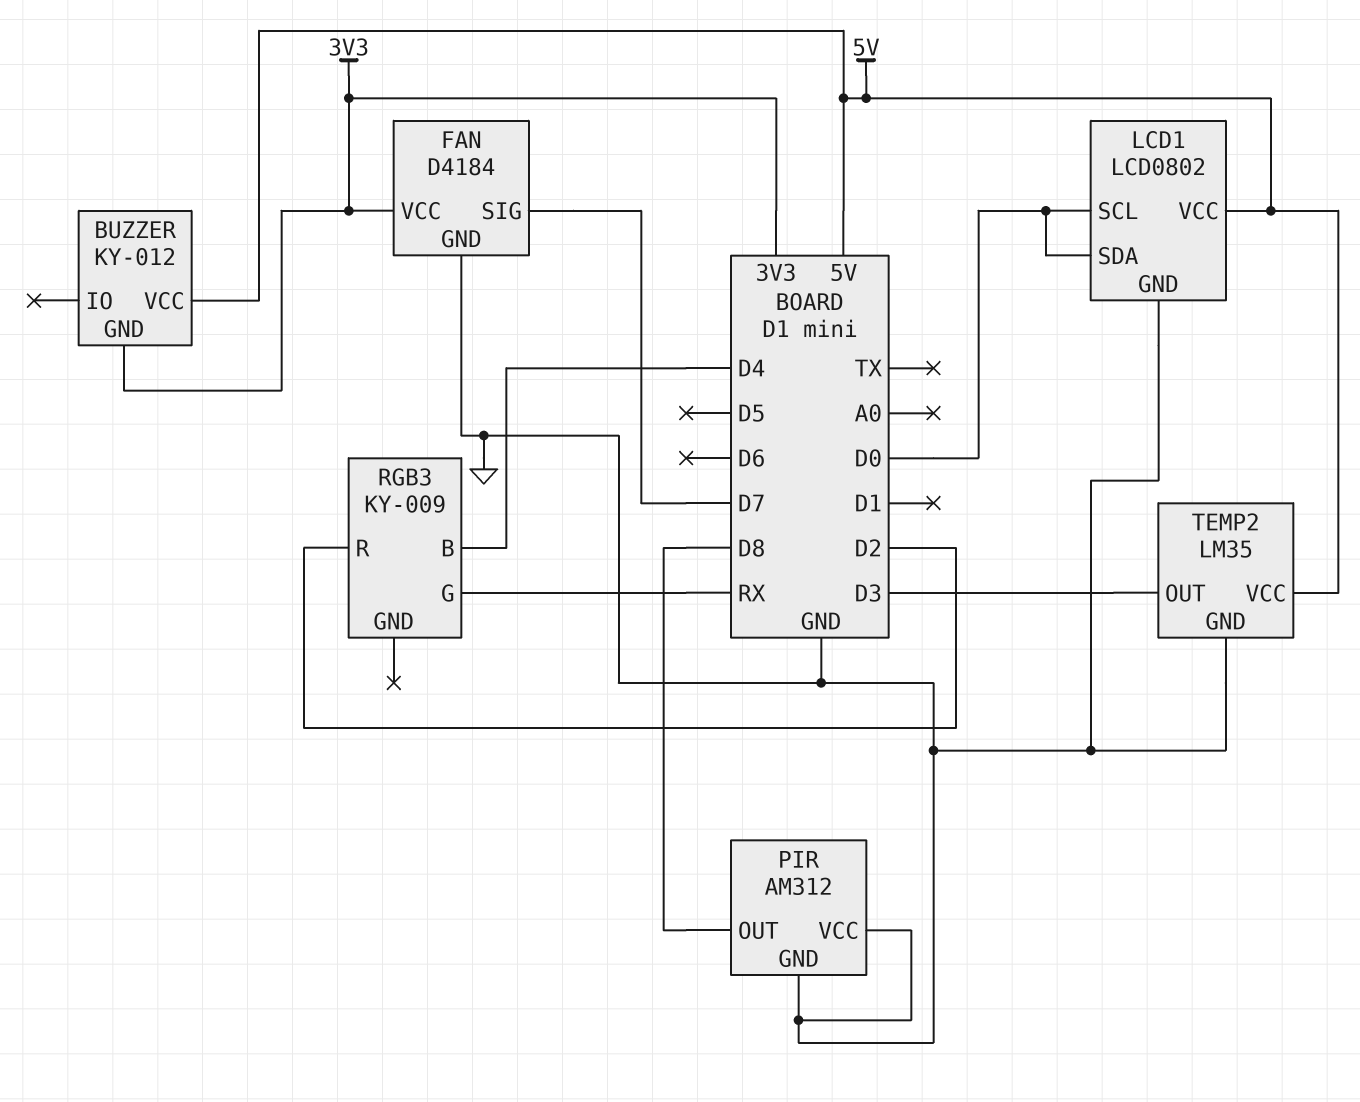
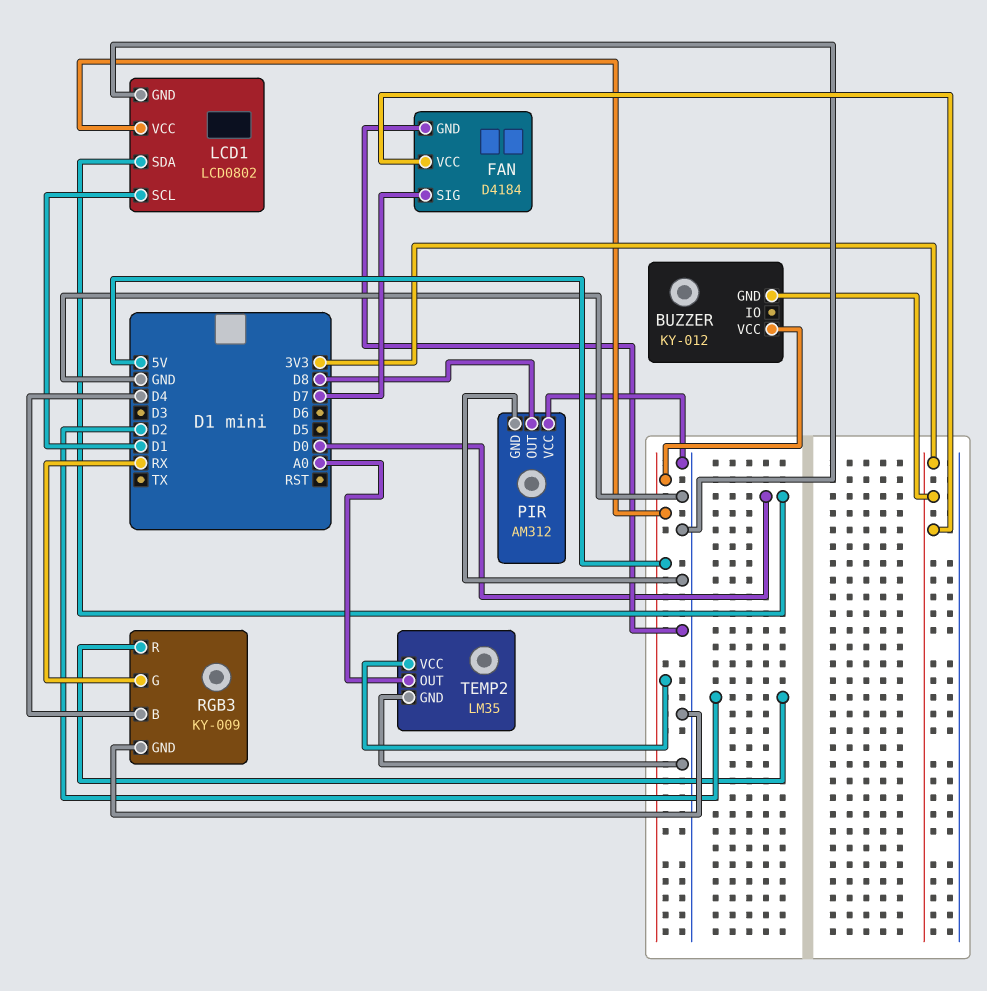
LCD1 pin SCL: D0 -> D1
RGB3 pin GND: none -> GND
TEMP2 pin OUT: D3 -> A0

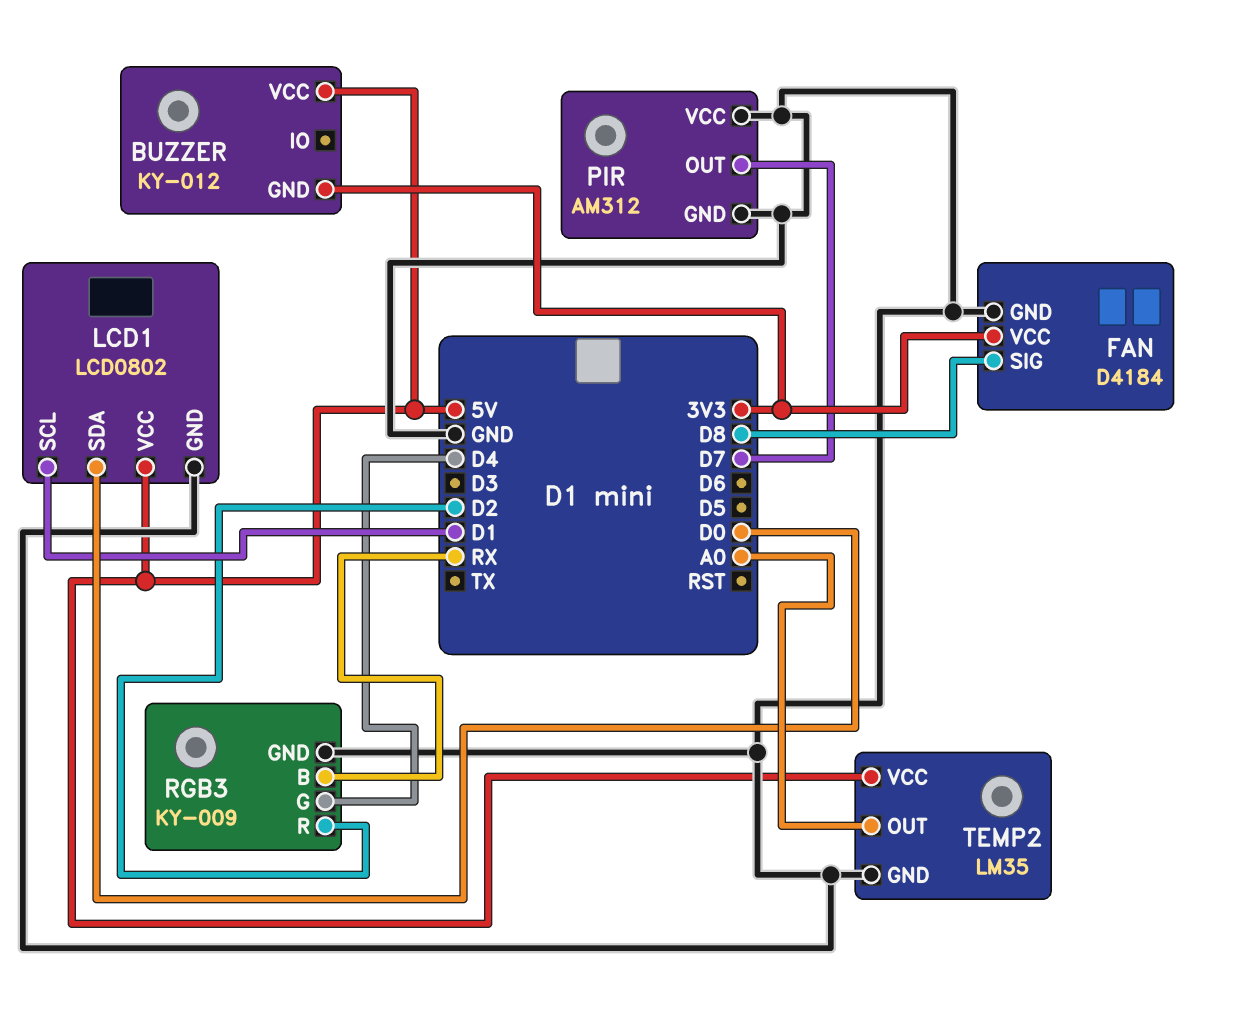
FAN pin SIG: D7 -> D8
PIR pin OUT: D8 -> D7
RGB3 pin B: D4 -> RX
RGB3 pin G: RX -> D4

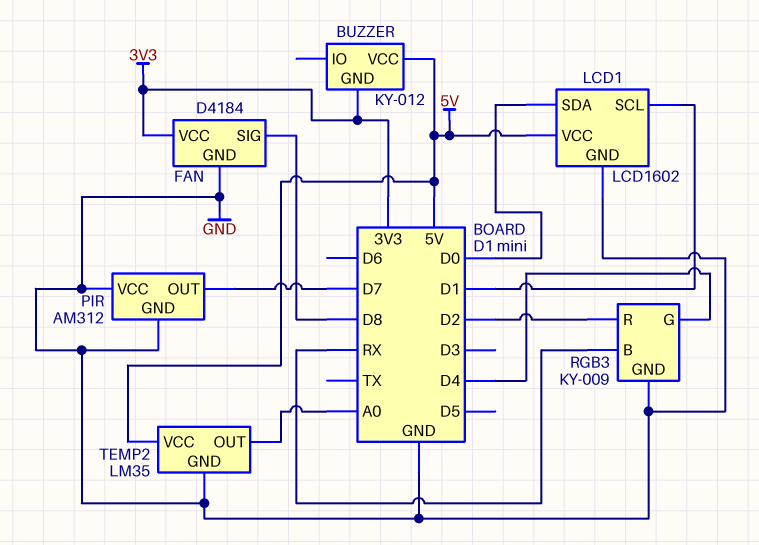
LCD1: LCD0802 -> LCD1602

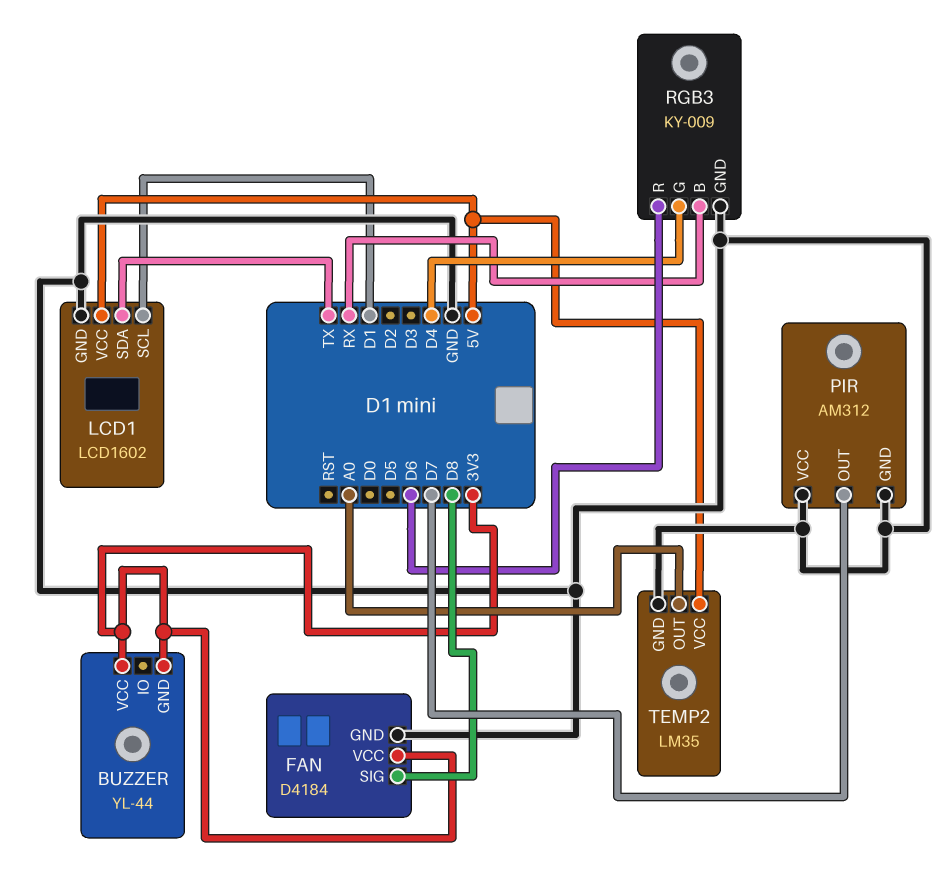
BUZZER: KY-012 -> YL-44
BUZZER pin VCC: 5V -> 3V3
LCD1 pin SDA: D0 -> TX
RGB3 pin R: D2 -> D6

